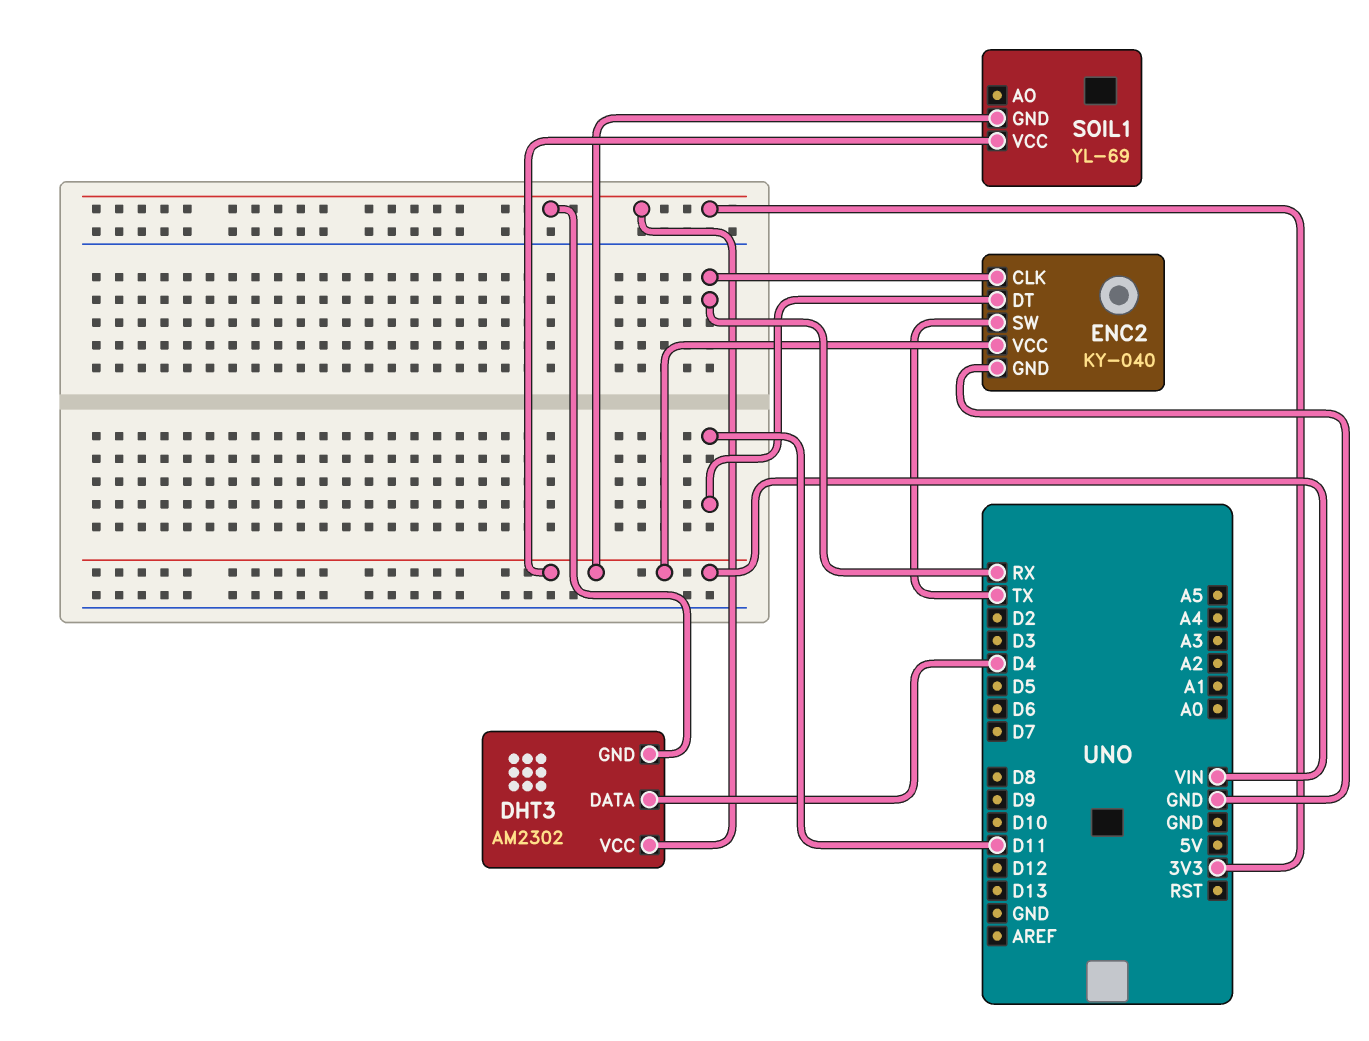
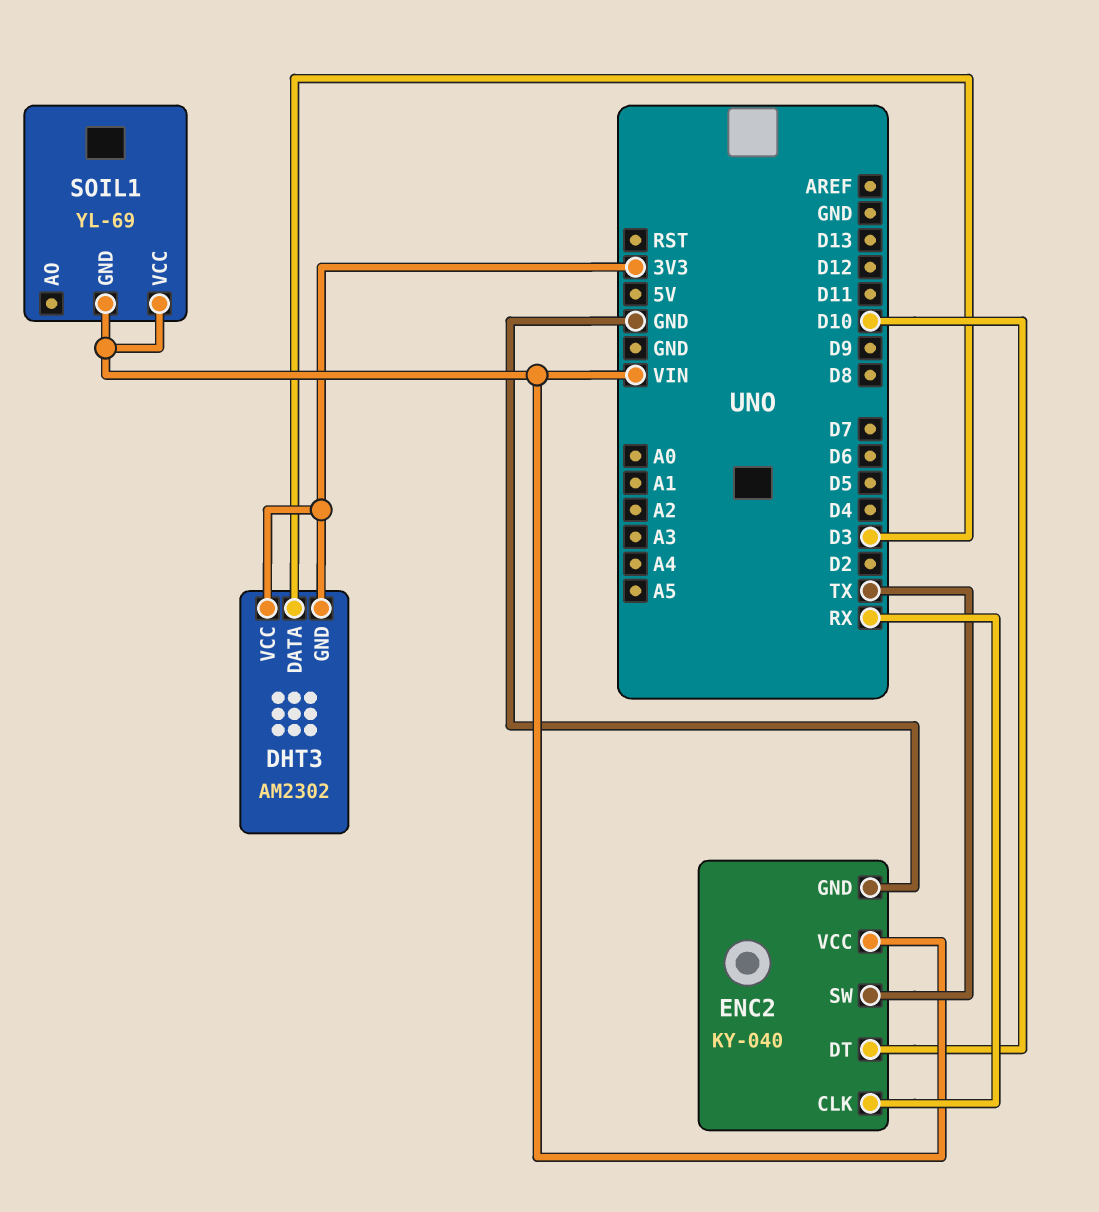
DHT3 pin DATA: D4 -> D3
ENC2 pin DT: D11 -> D10

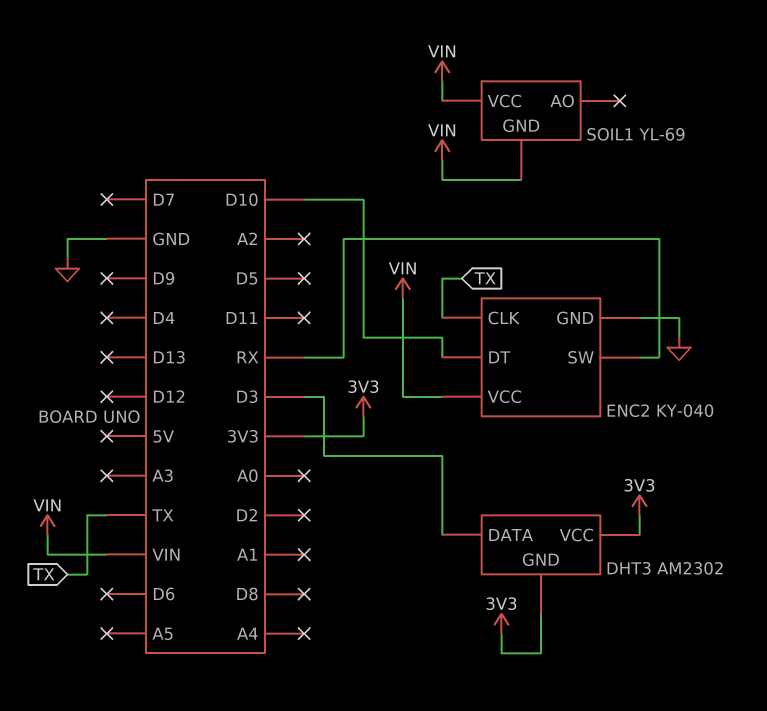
ENC2 pin CLK: RX -> TX
ENC2 pin SW: TX -> RX

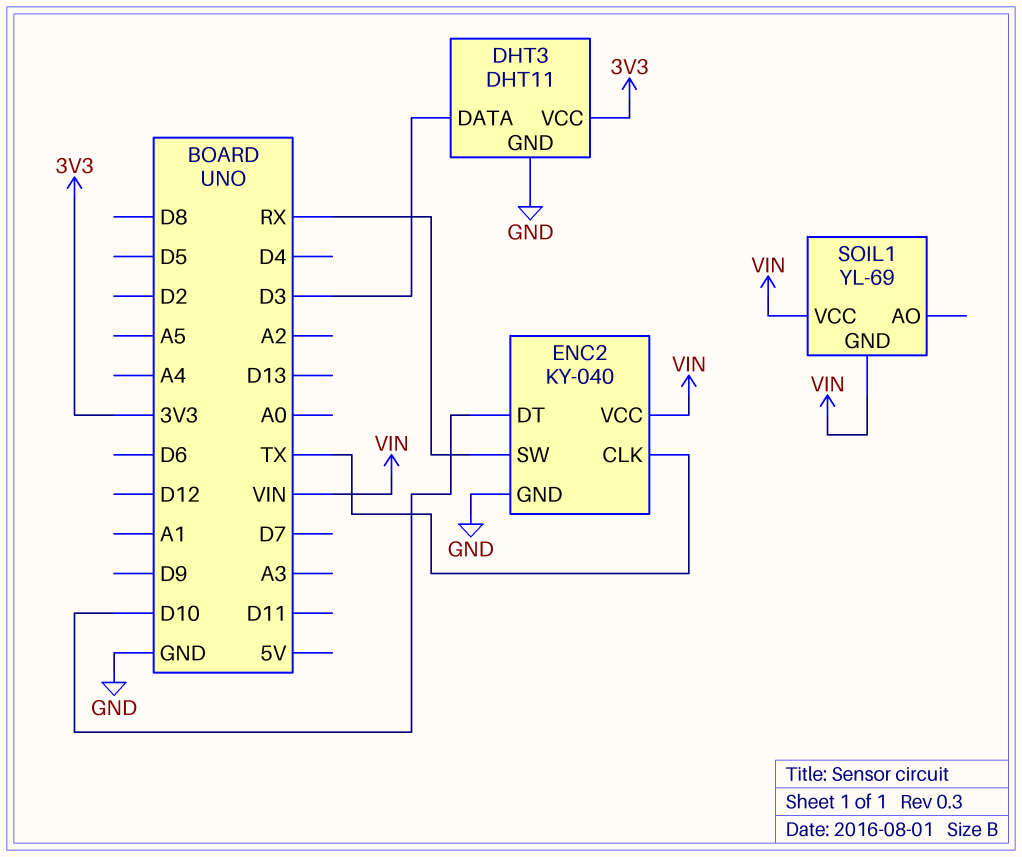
DHT3: AM2302 -> DHT11
DHT3 pin GND: 3V3 -> GND

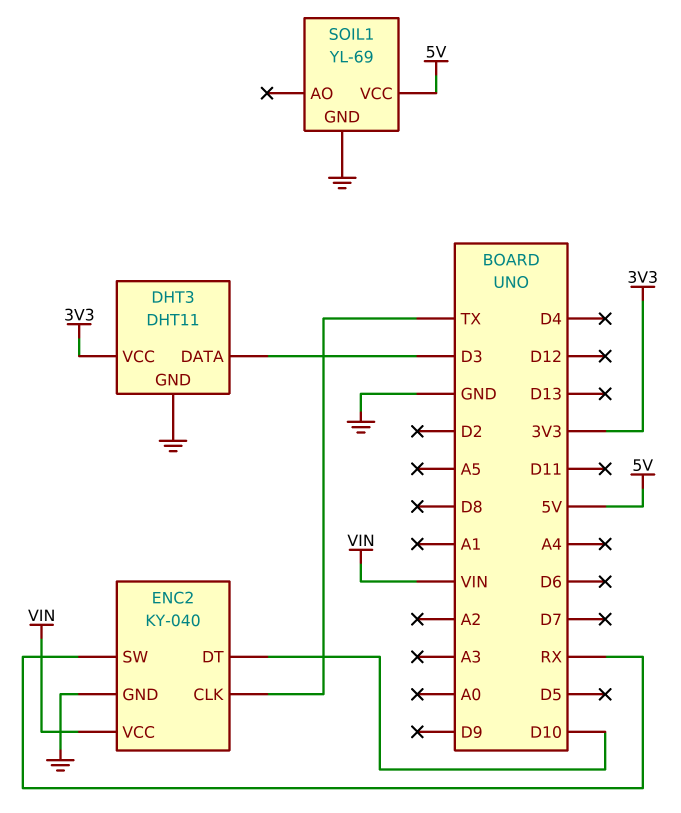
SOIL1 pin GND: VIN -> GND
SOIL1 pin VCC: VIN -> 5V

